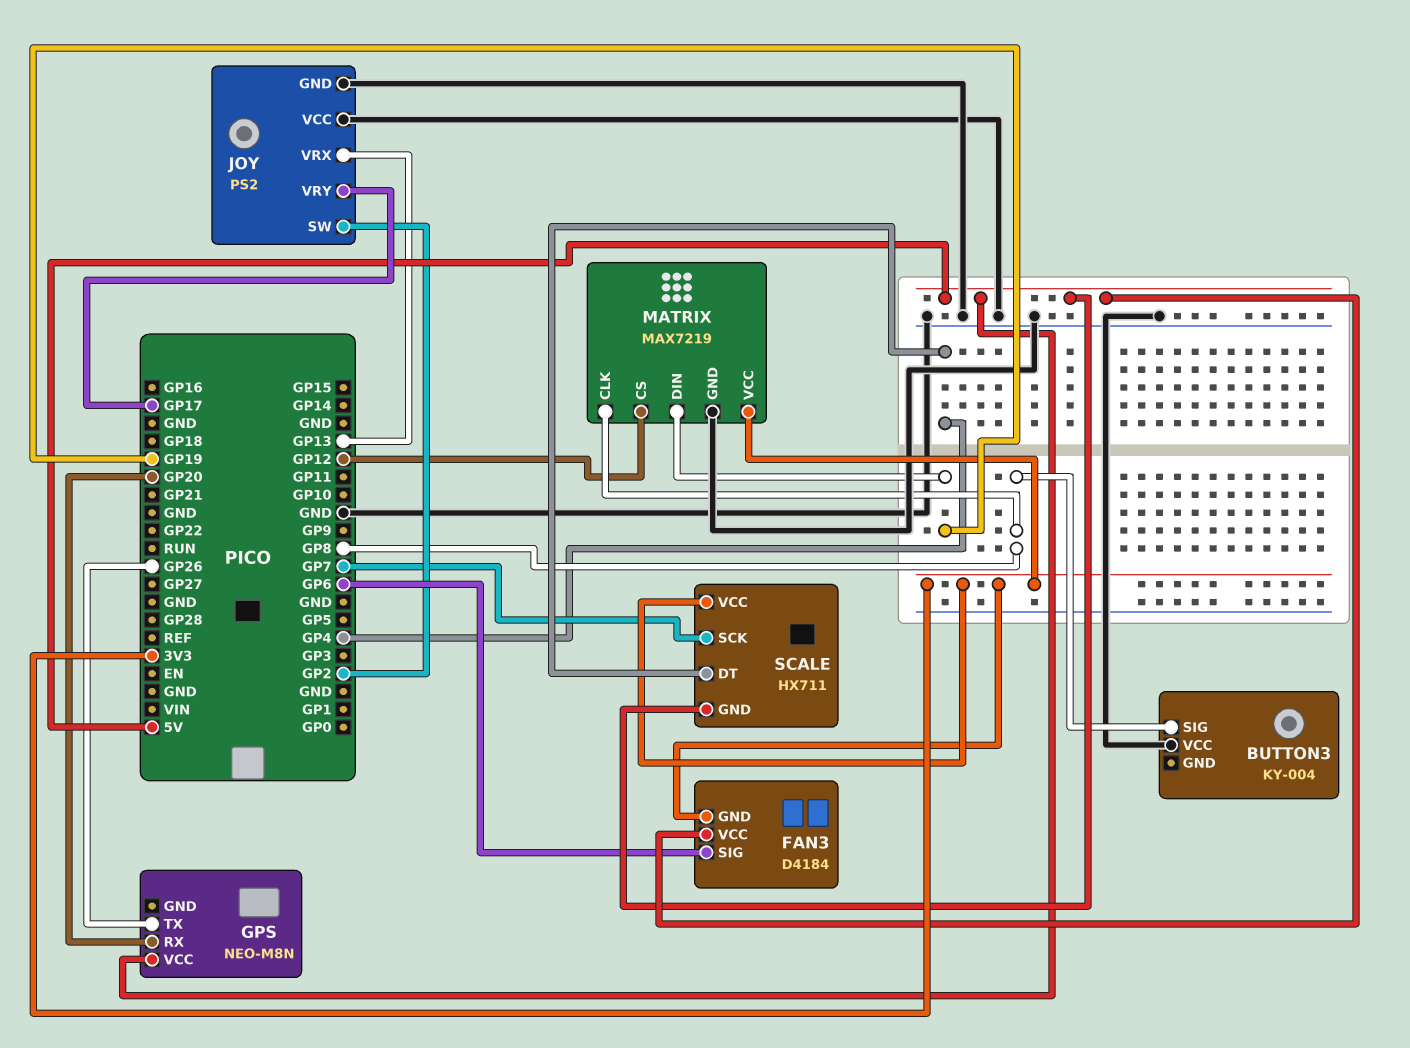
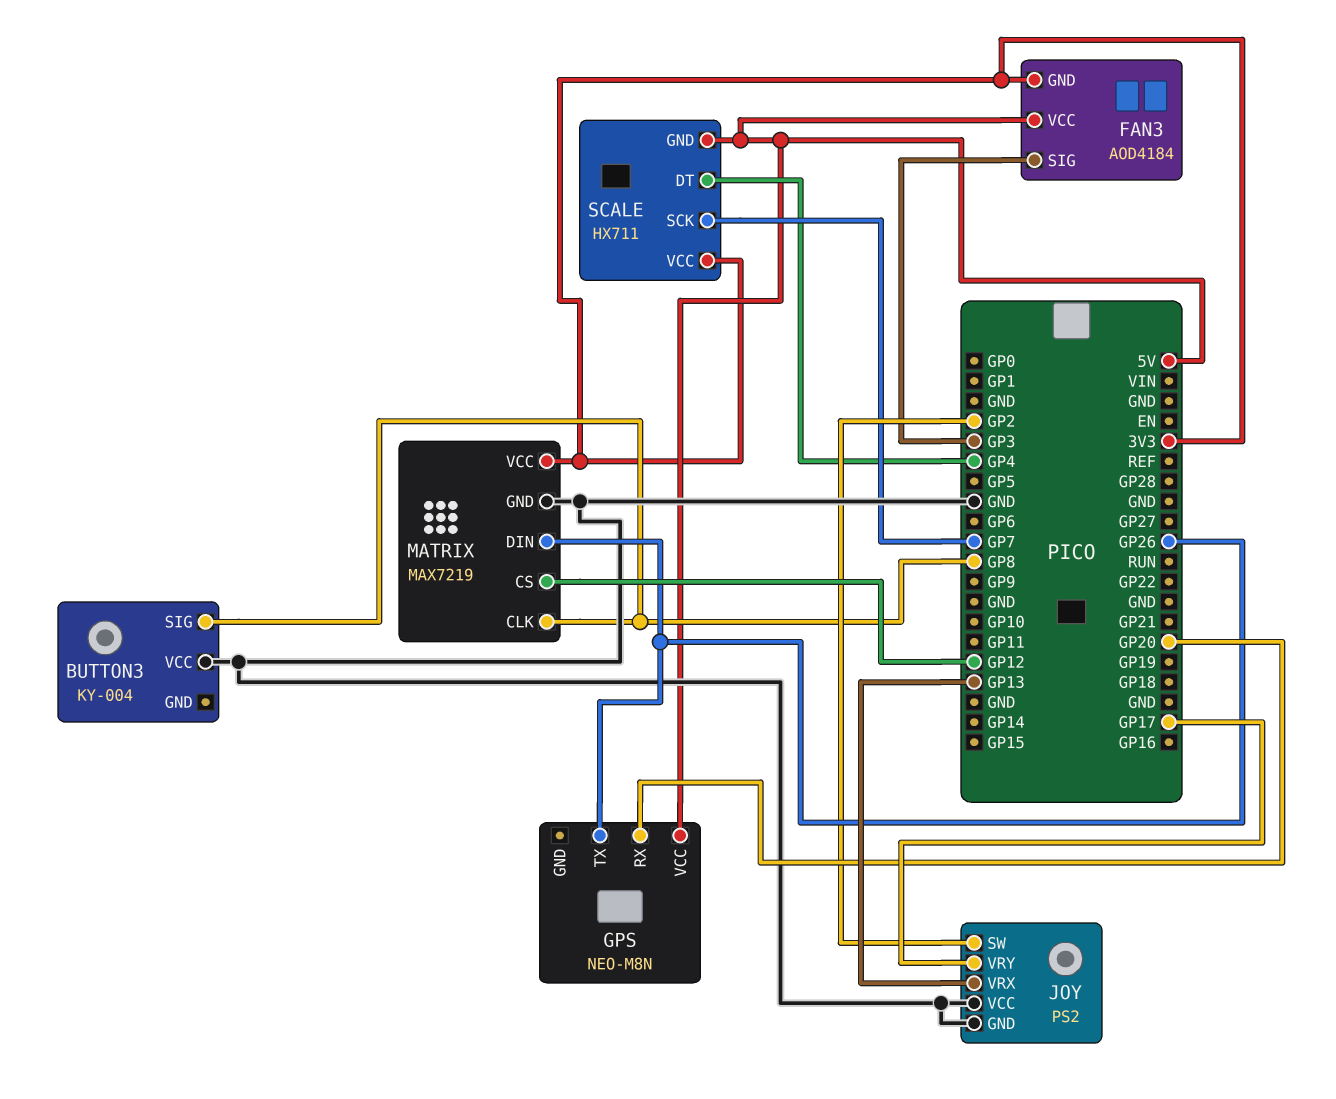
FAN3: D4184 -> AOD4184
FAN3 pin SIG: GP6 -> GP3
MATRIX pin DIN: GP19 -> GP26

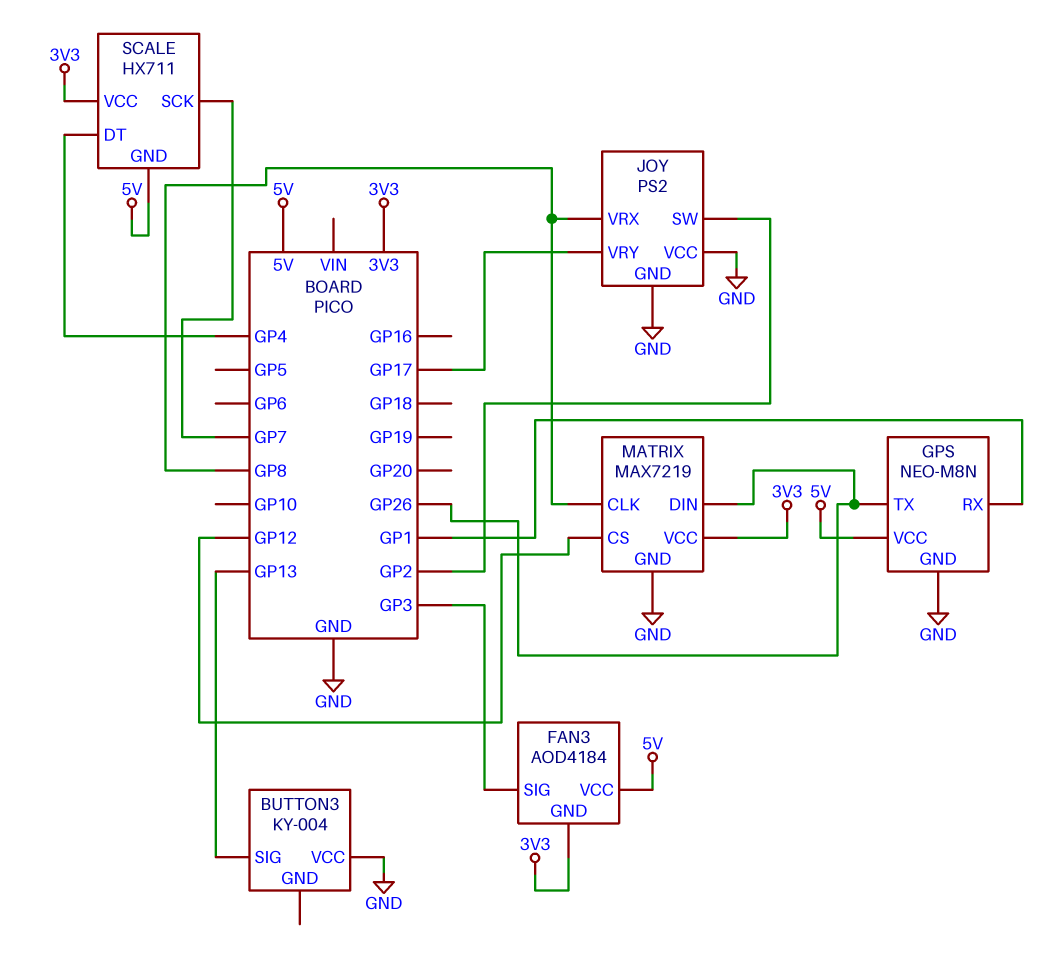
BUTTON3 pin SIG: GP8 -> GP13
GPS pin GND: none -> GND
GPS pin RX: GP20 -> GP1
JOY pin VRX: GP13 -> GP8

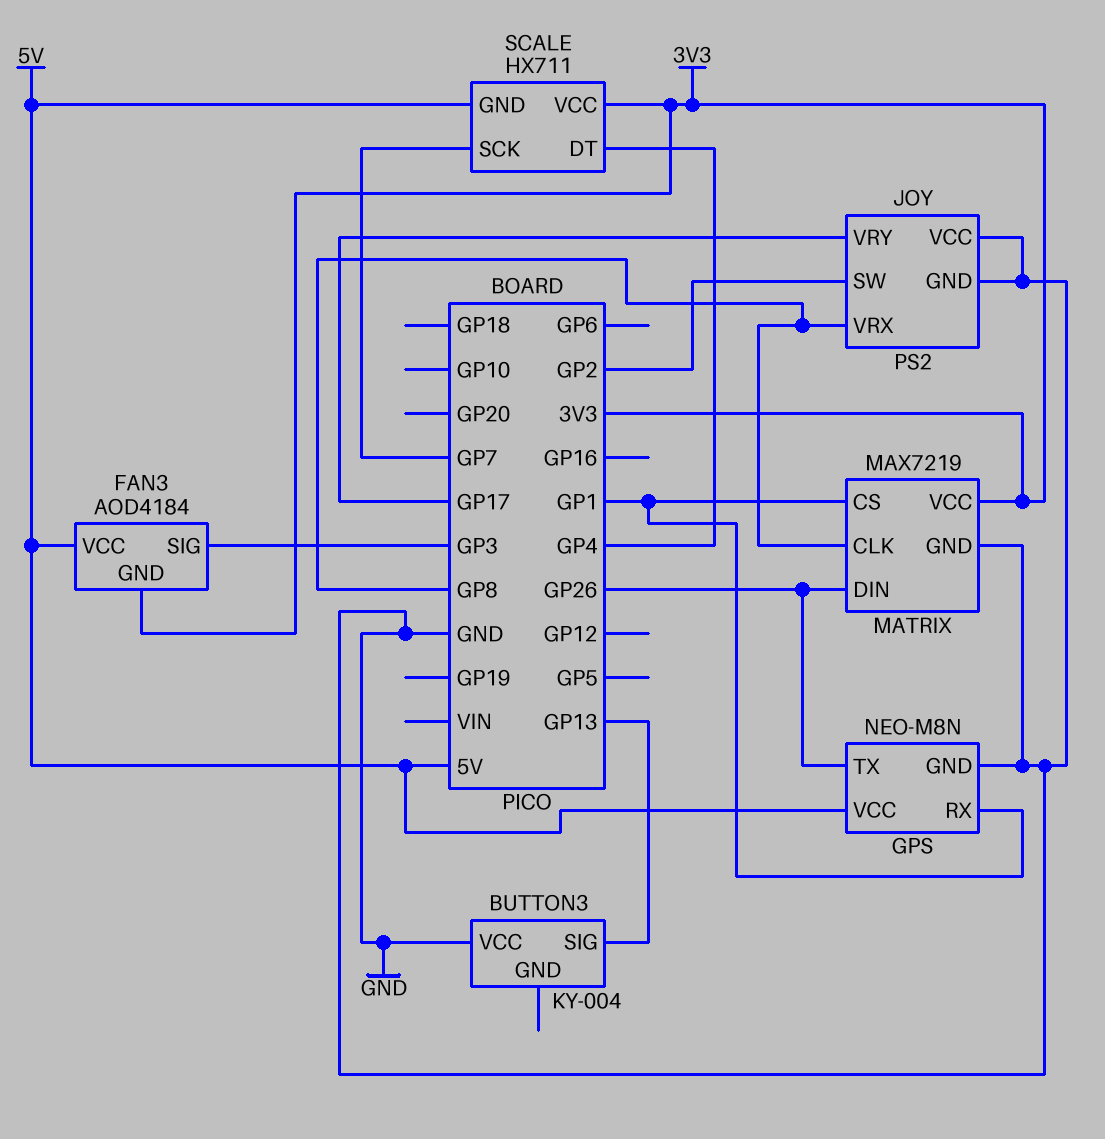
MATRIX pin CS: GP12 -> GP1

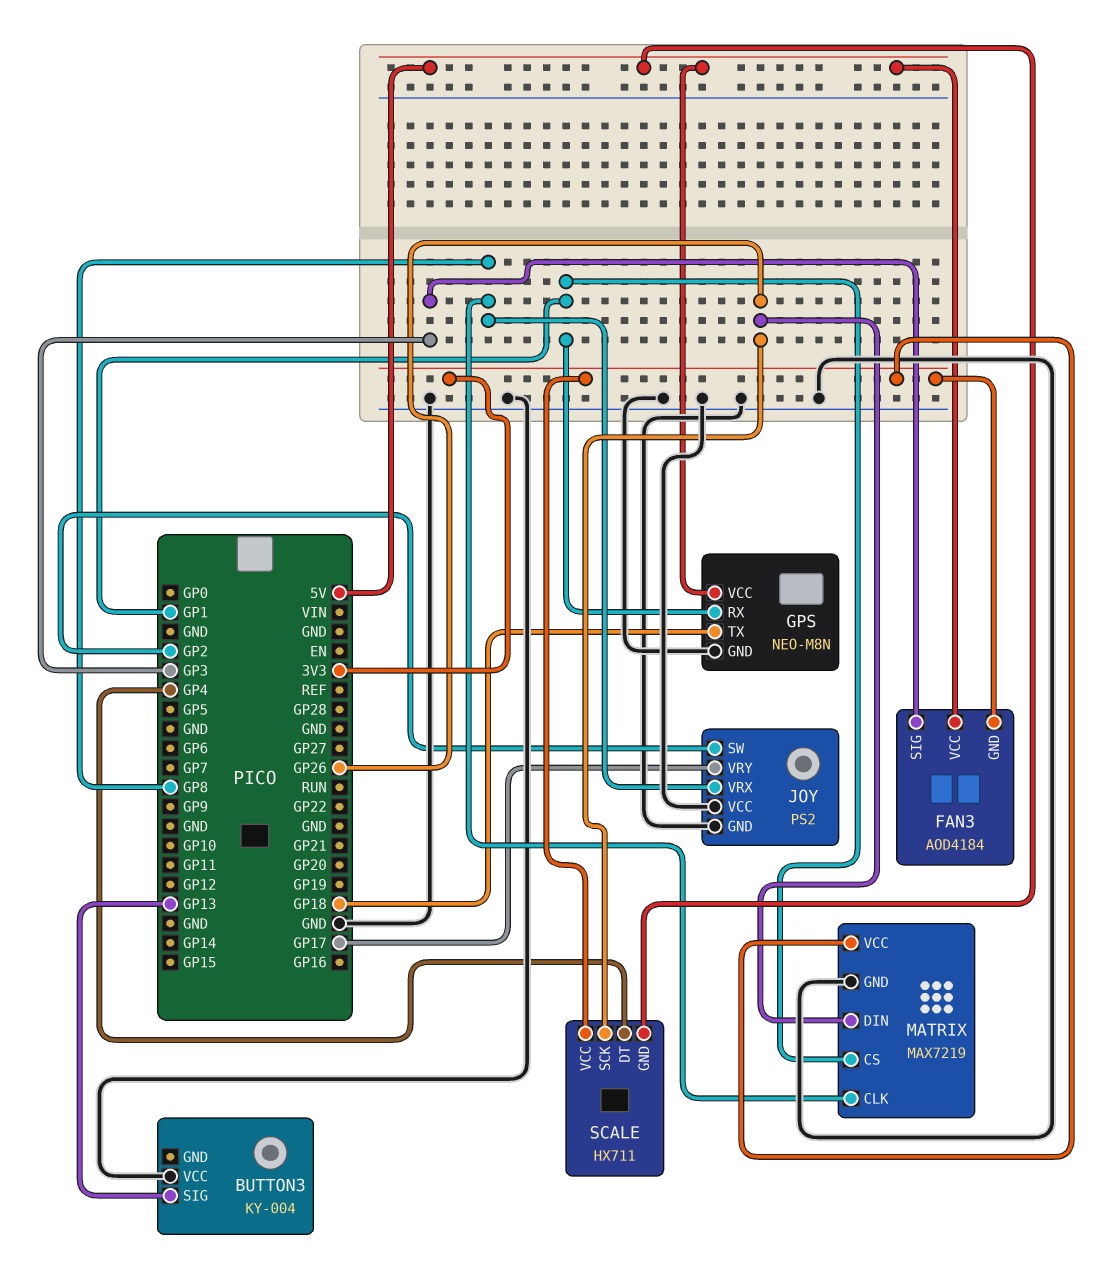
GPS pin TX: GP26 -> GP18
SCALE pin SCK: GP7 -> GP26

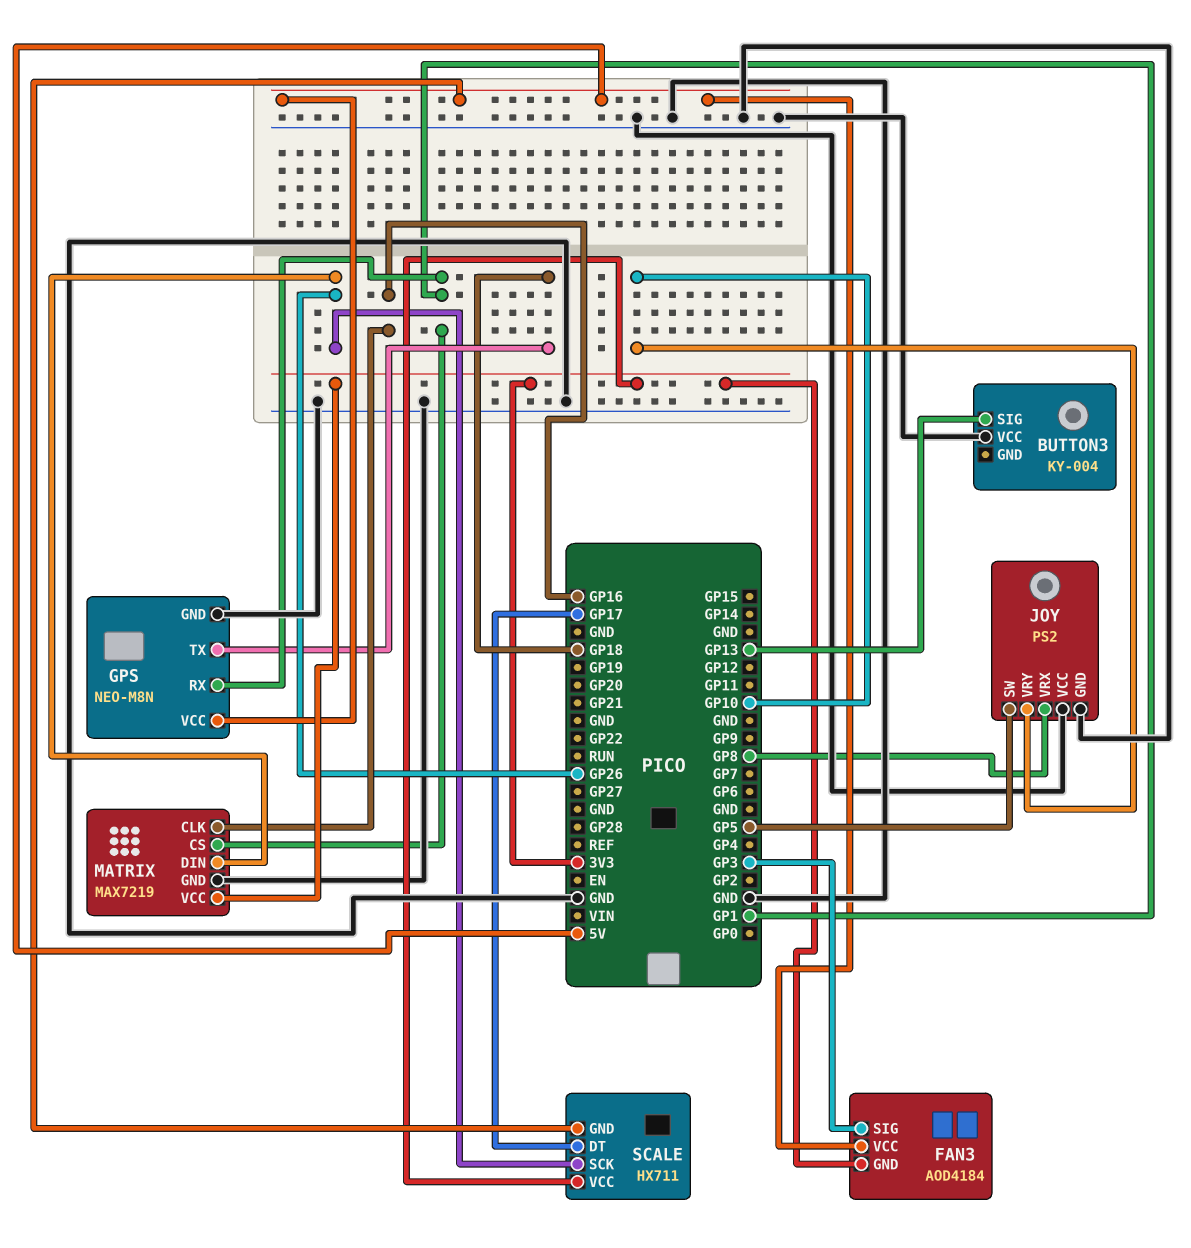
JOY pin SW: GP2 -> GP5
JOY pin VRY: GP17 -> GP10
MATRIX pin CLK: GP8 -> GP16
SCALE pin DT: GP4 -> GP17

